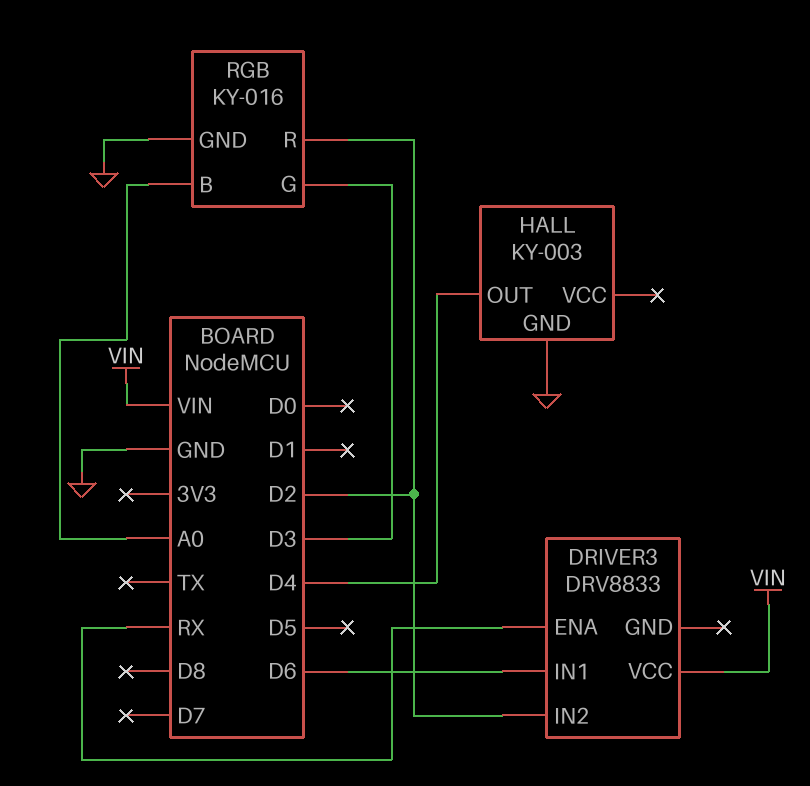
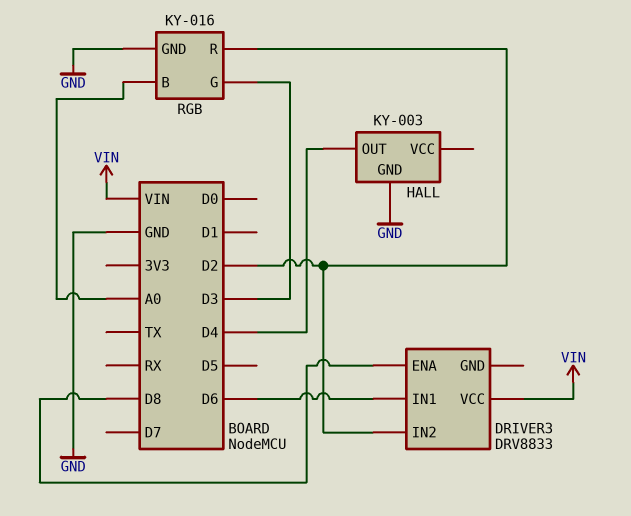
DRIVER3 pin ENA: RX -> D8

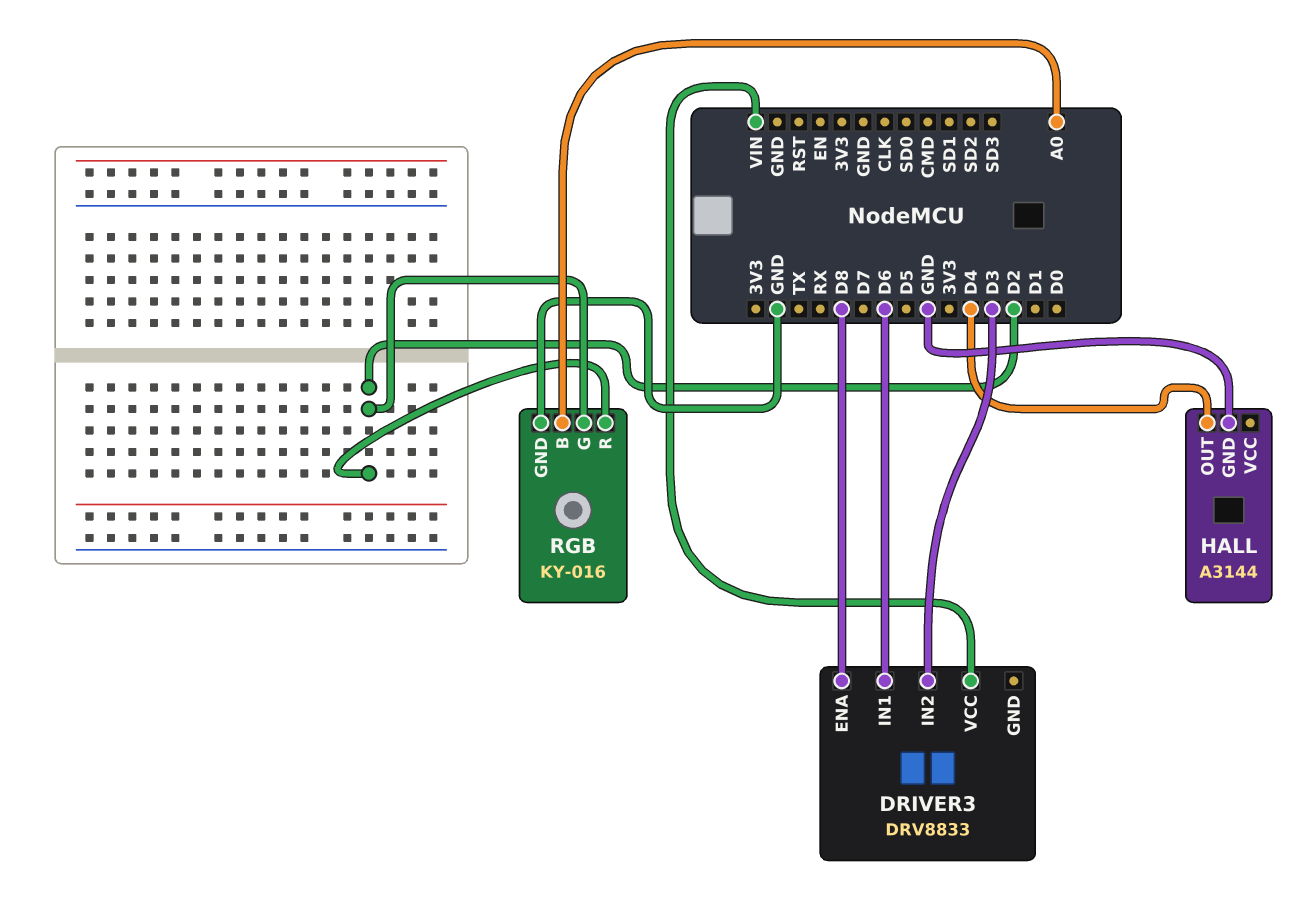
DRIVER3 pin IN2: D2 -> D3
HALL: KY-003 -> A3144
RGB pin G: D3 -> D2

